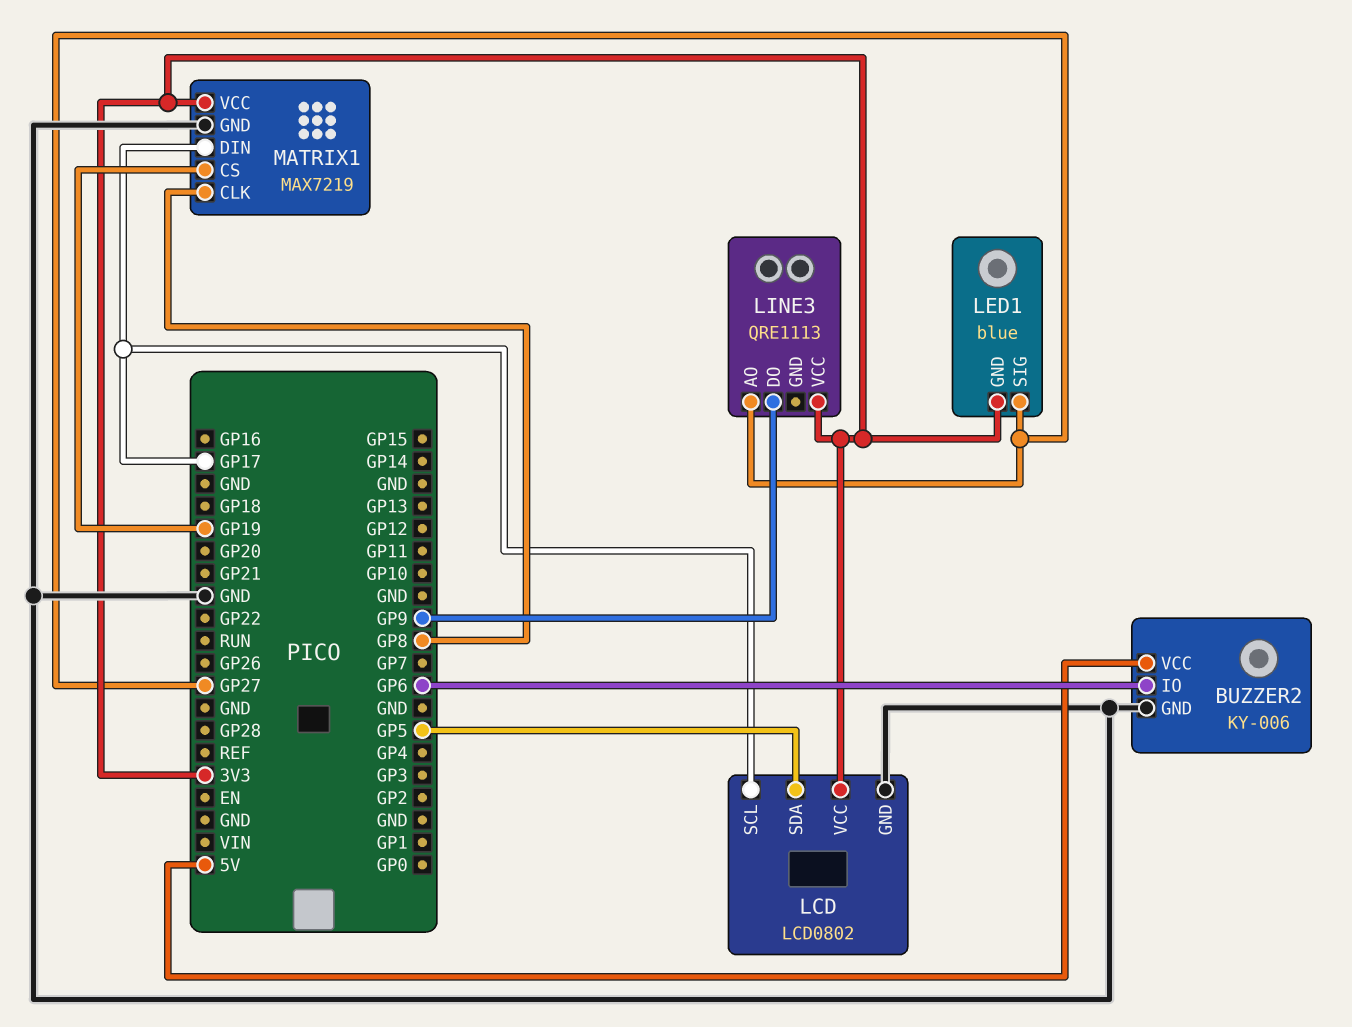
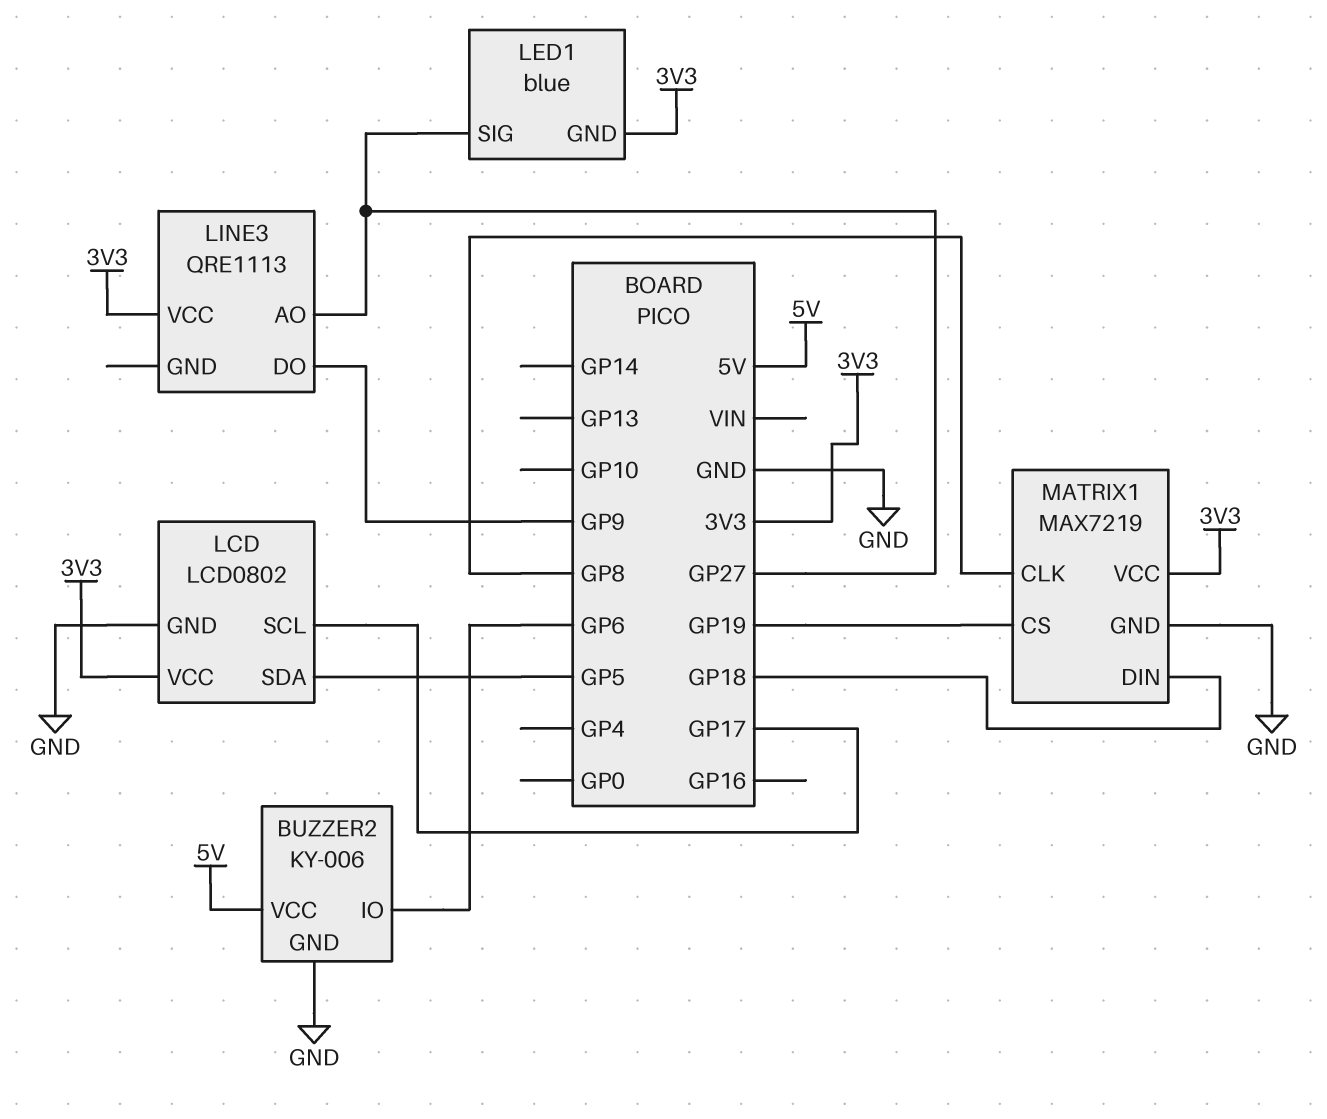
MATRIX1 pin DIN: GP17 -> GP18

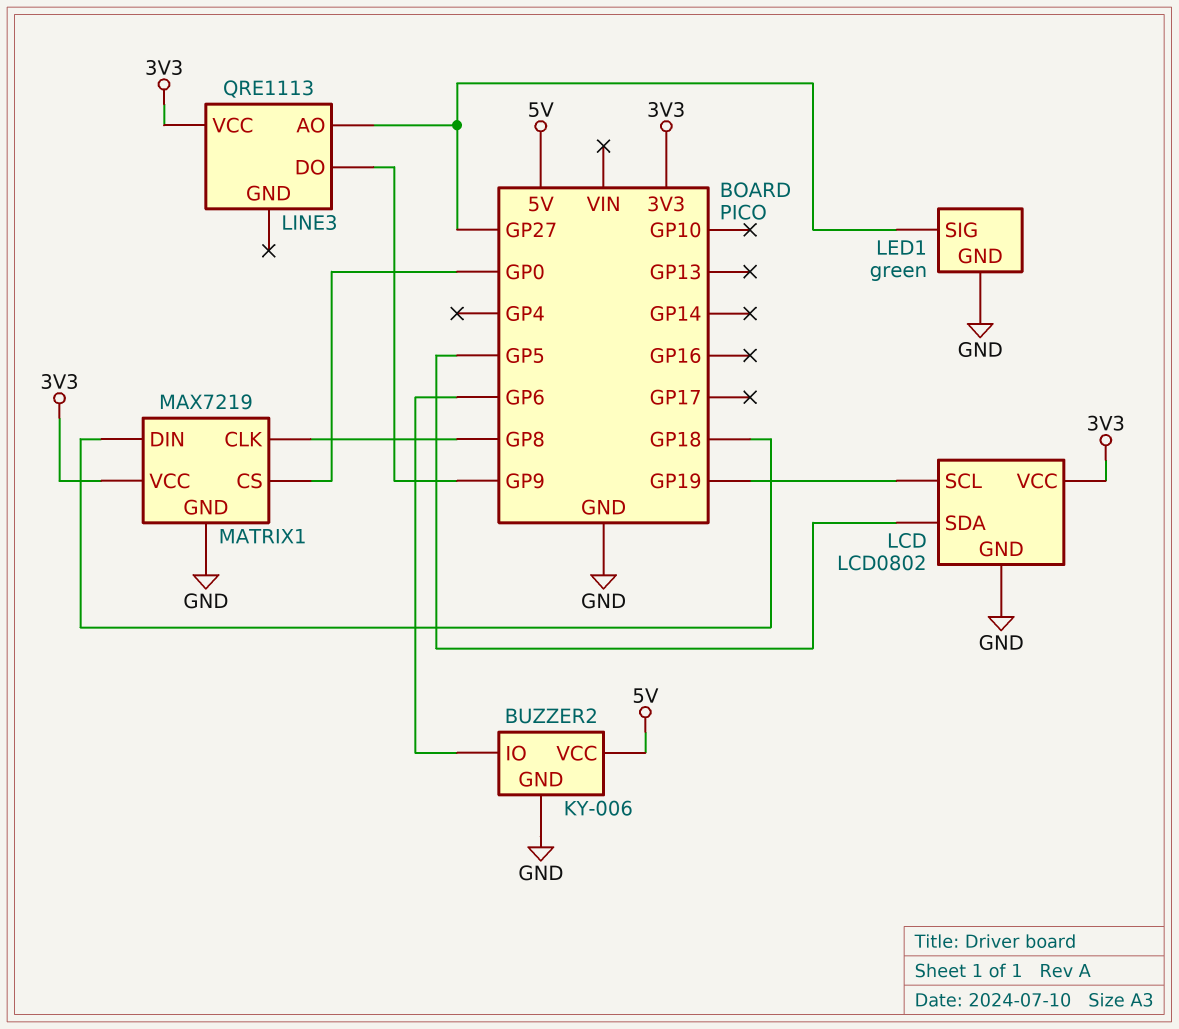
LCD pin SCL: GP17 -> GP19
LED1: blue -> green
LED1 pin GND: 3V3 -> GND
MATRIX1 pin CS: GP19 -> GP0

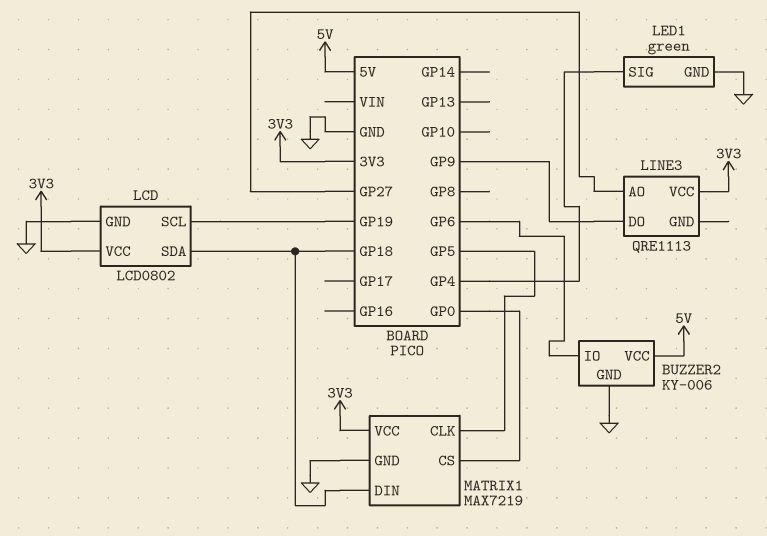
LCD pin SDA: GP5 -> GP18
LED1 pin SIG: GP27 -> GP4
MATRIX1 pin CLK: GP8 -> GP5

